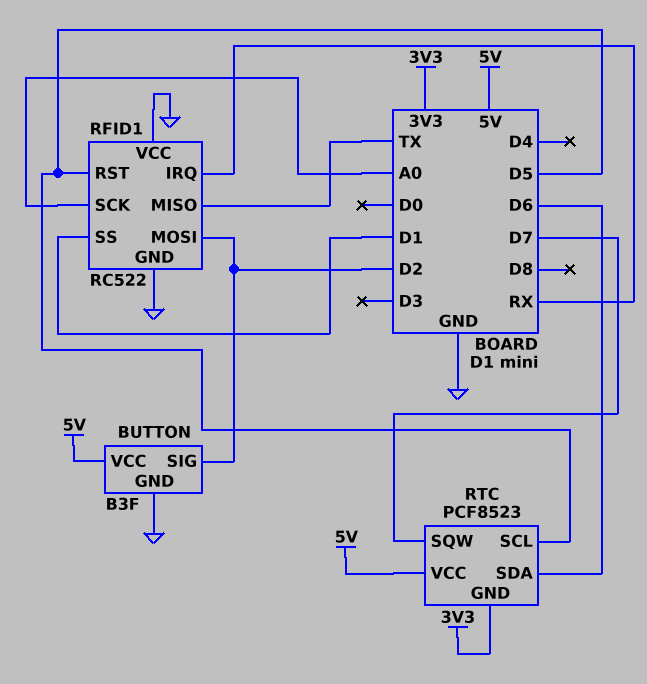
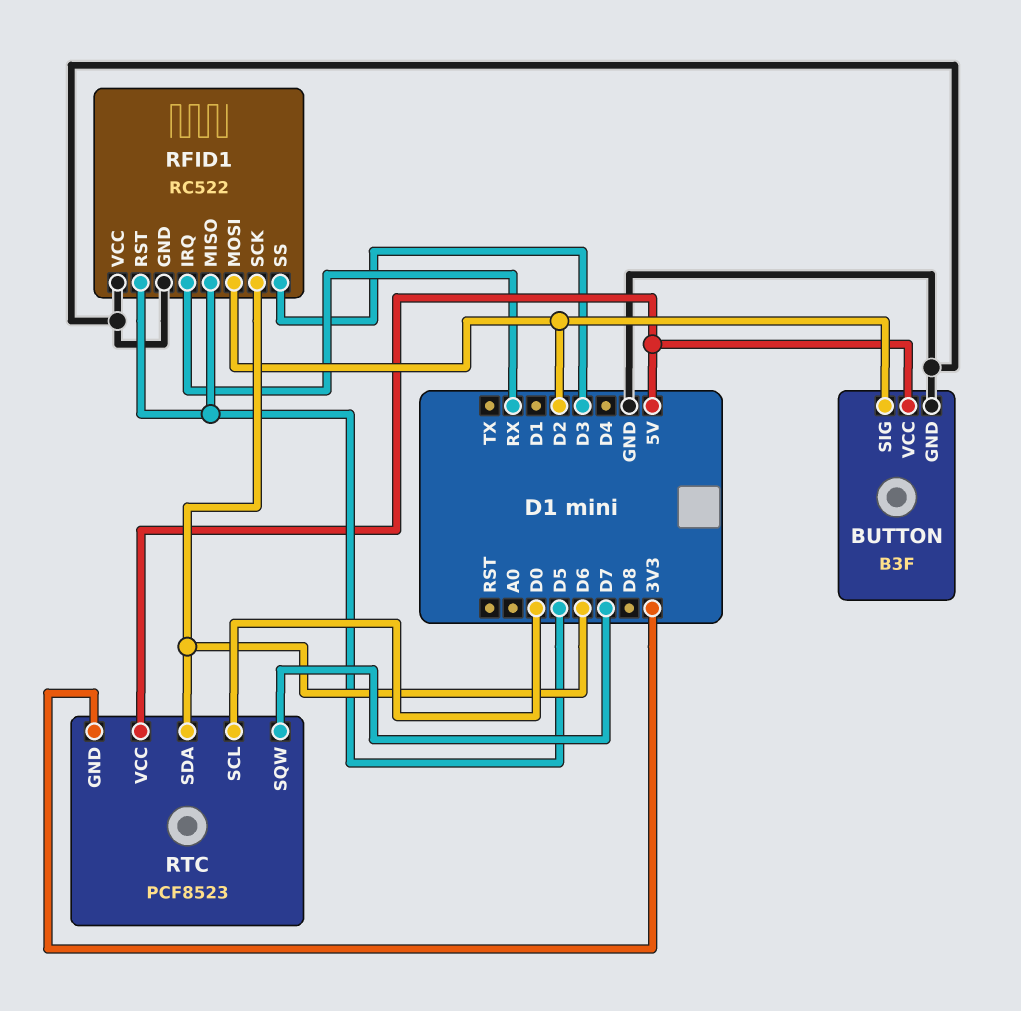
RFID1 pin MISO: TX -> D5
RFID1 pin SCK: A0 -> D6
RFID1 pin SS: D1 -> D3
RTC pin SCL: D5 -> D0

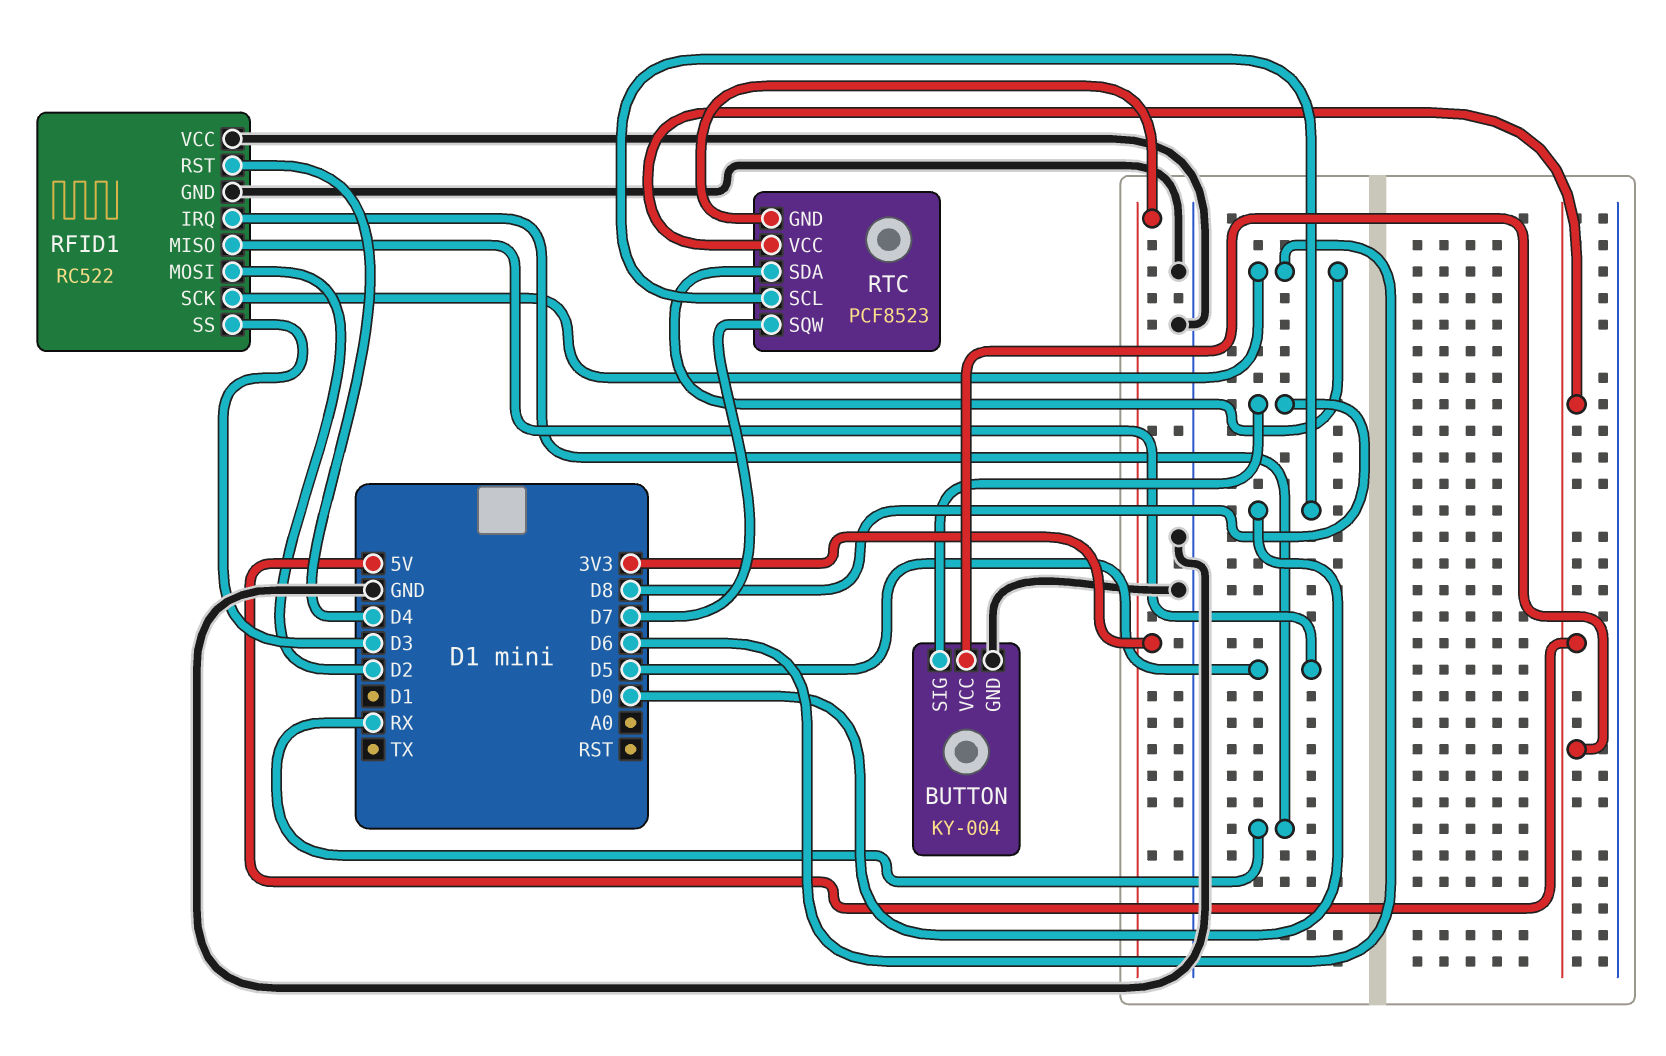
BUTTON: B3F -> KY-004
BUTTON pin SIG: D2 -> D8
RFID1 pin RST: D5 -> D4

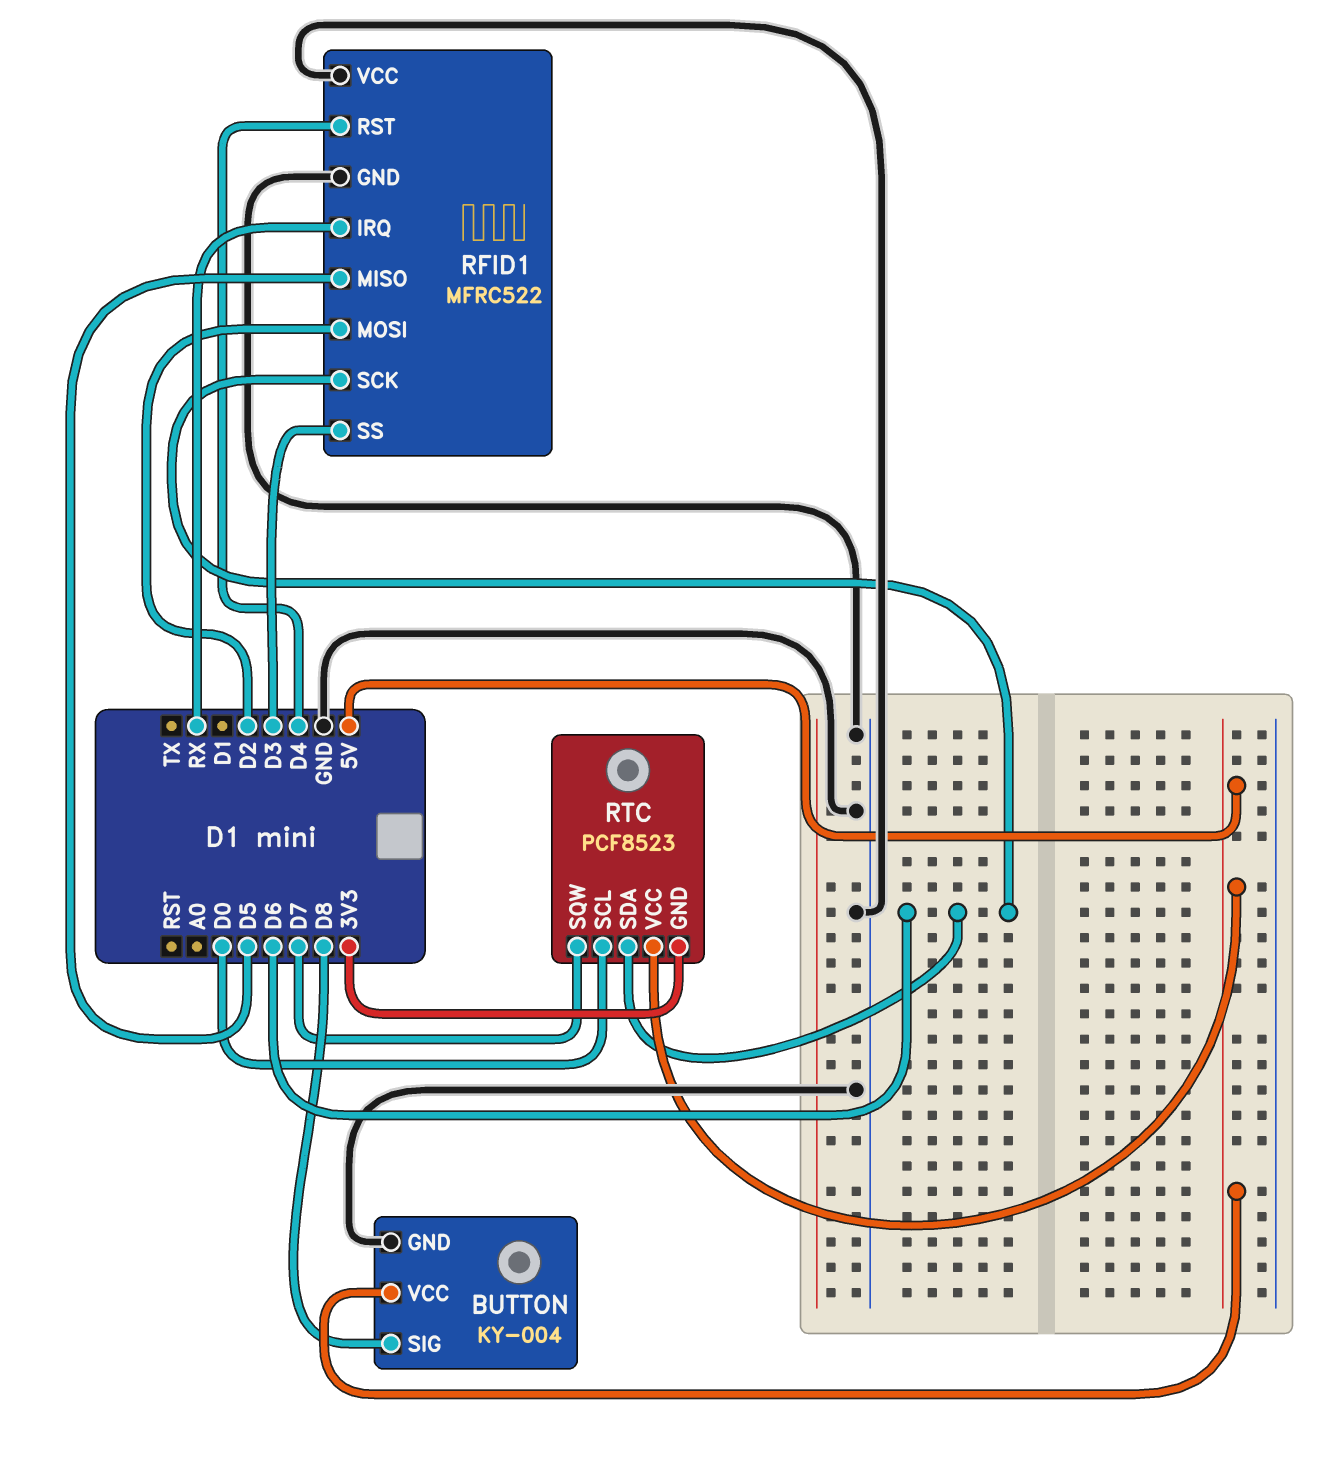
RFID1: RC522 -> MFRC522

